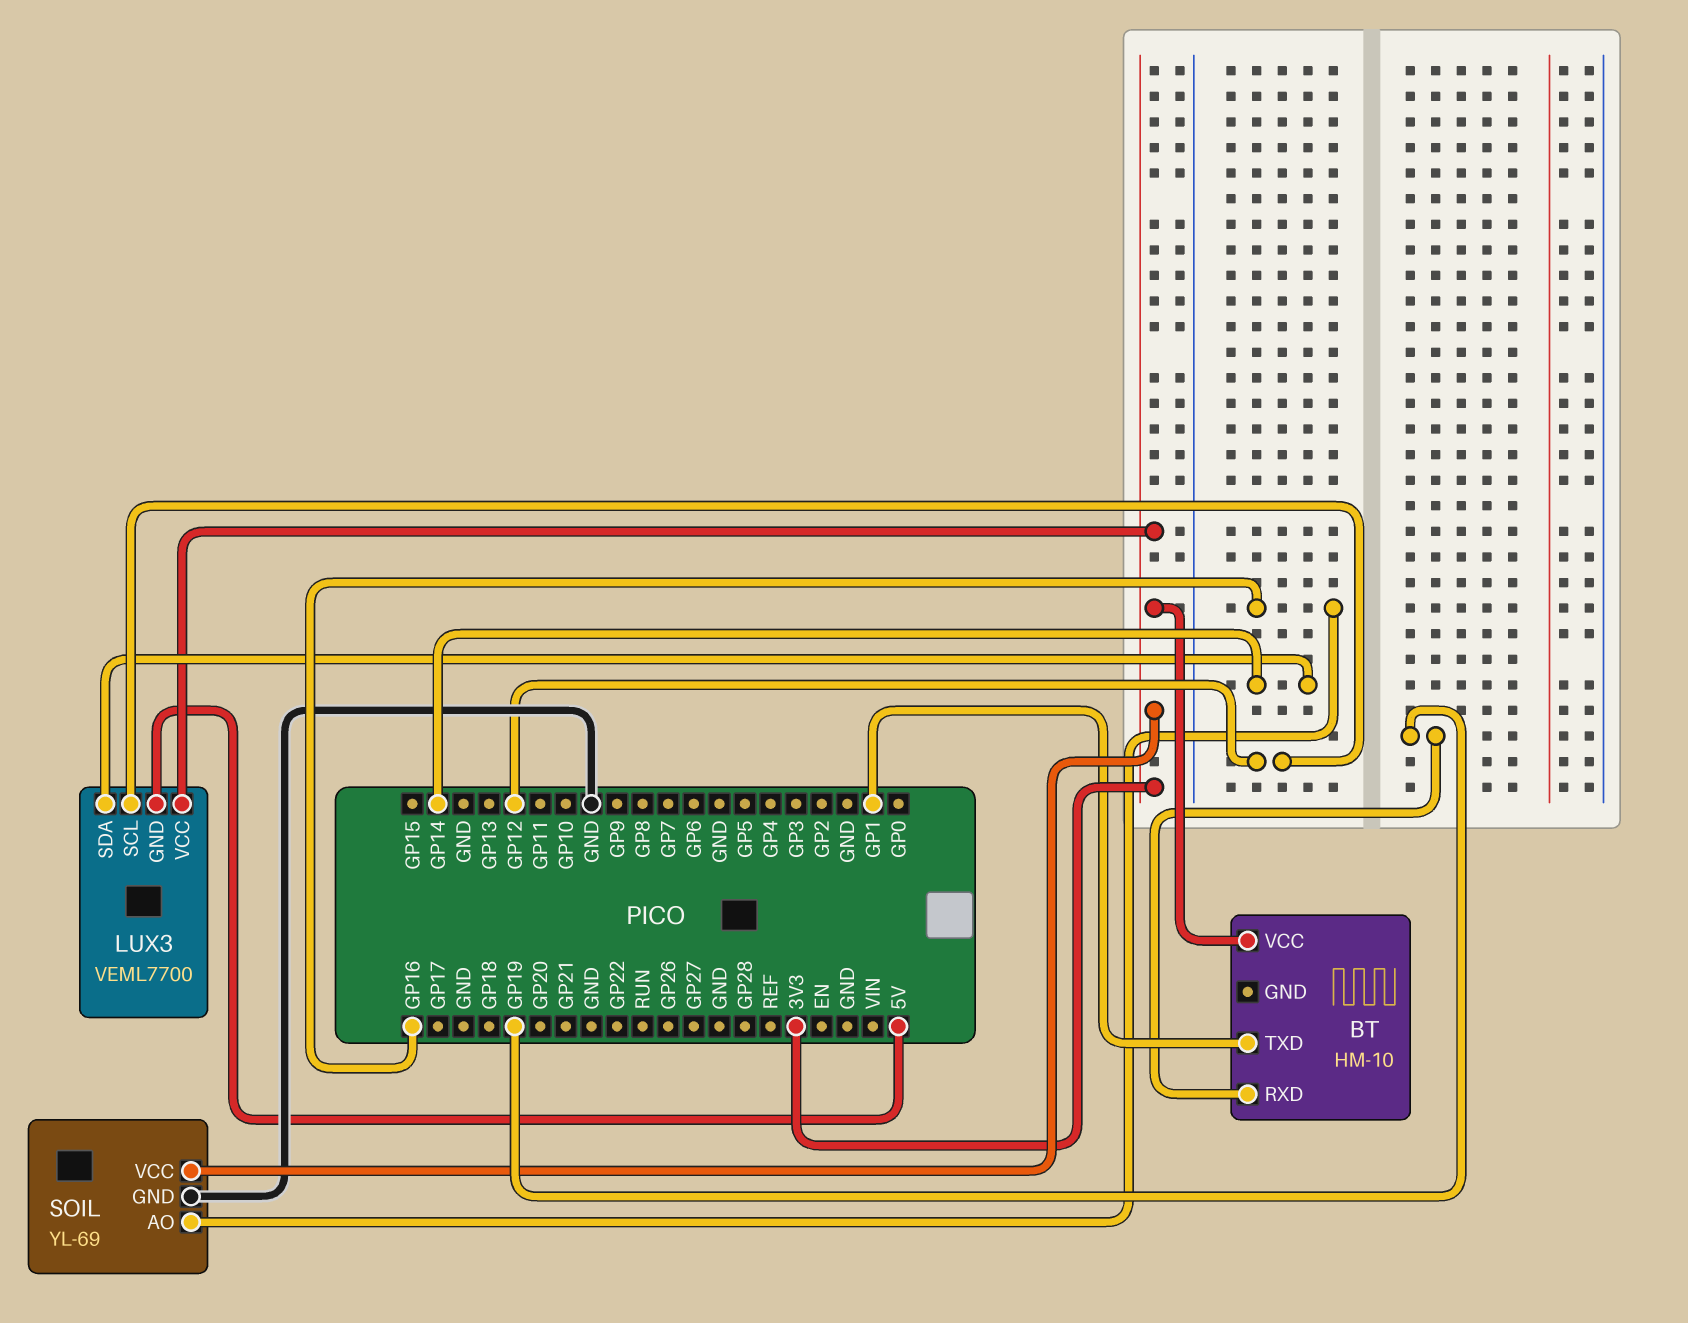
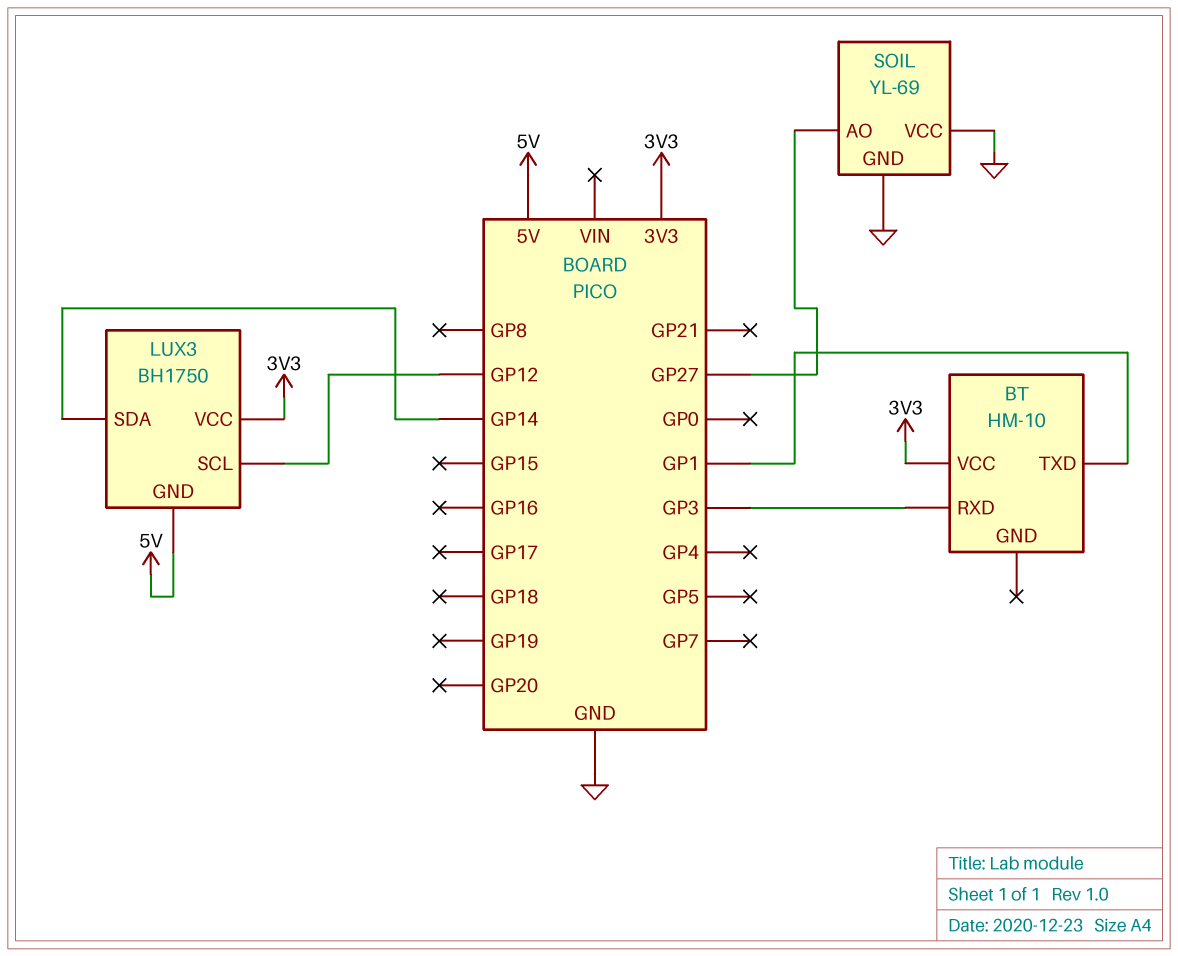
BT pin RXD: GP19 -> GP3
LUX3: VEML7700 -> BH1750
SOIL pin AO: GP16 -> GP27
SOIL pin VCC: 3V3 -> GND

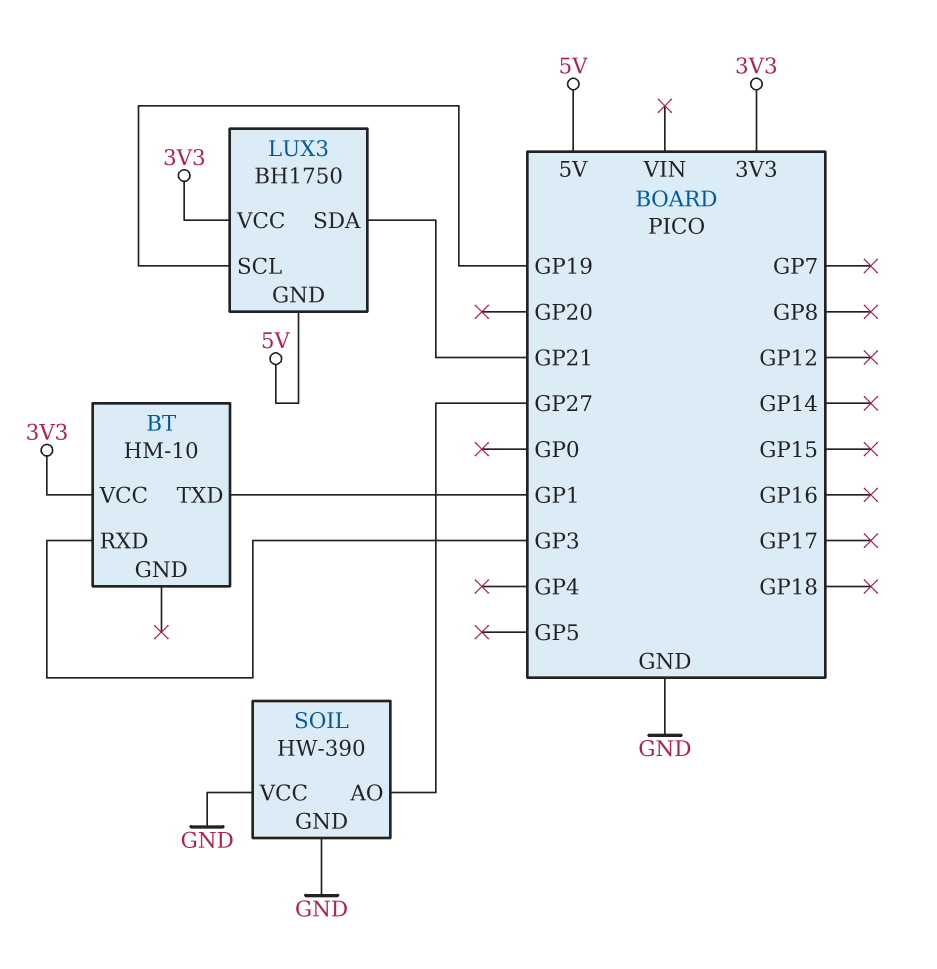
LUX3 pin SCL: GP12 -> GP19
LUX3 pin SDA: GP14 -> GP21
SOIL: YL-69 -> HW-390

